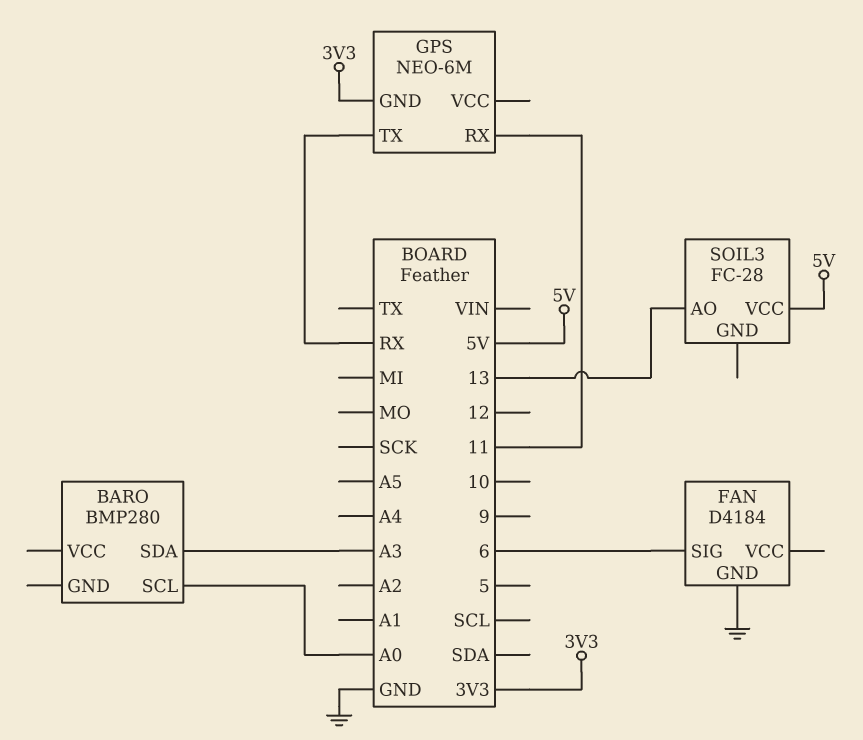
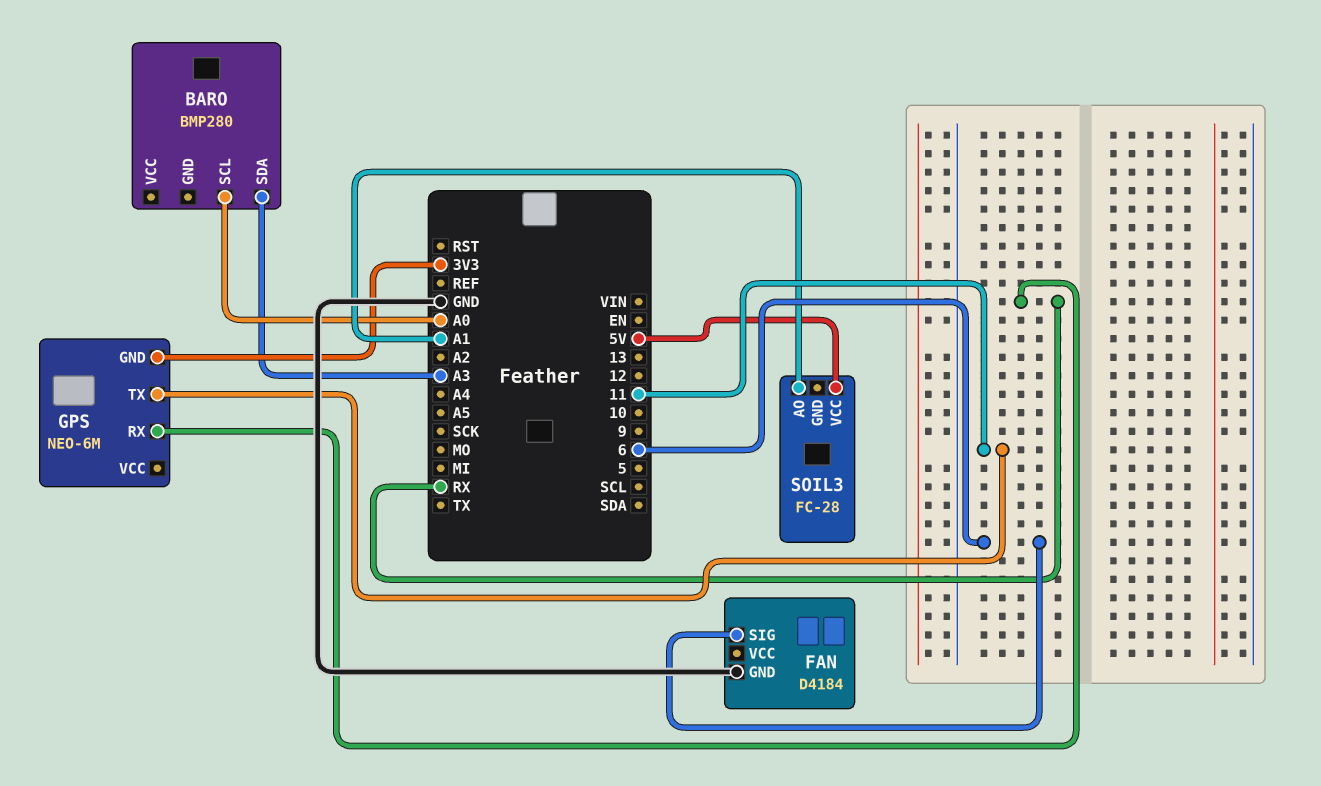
GPS pin RX: 11 -> RX
GPS pin TX: RX -> 11
SOIL3 pin AO: 13 -> A1

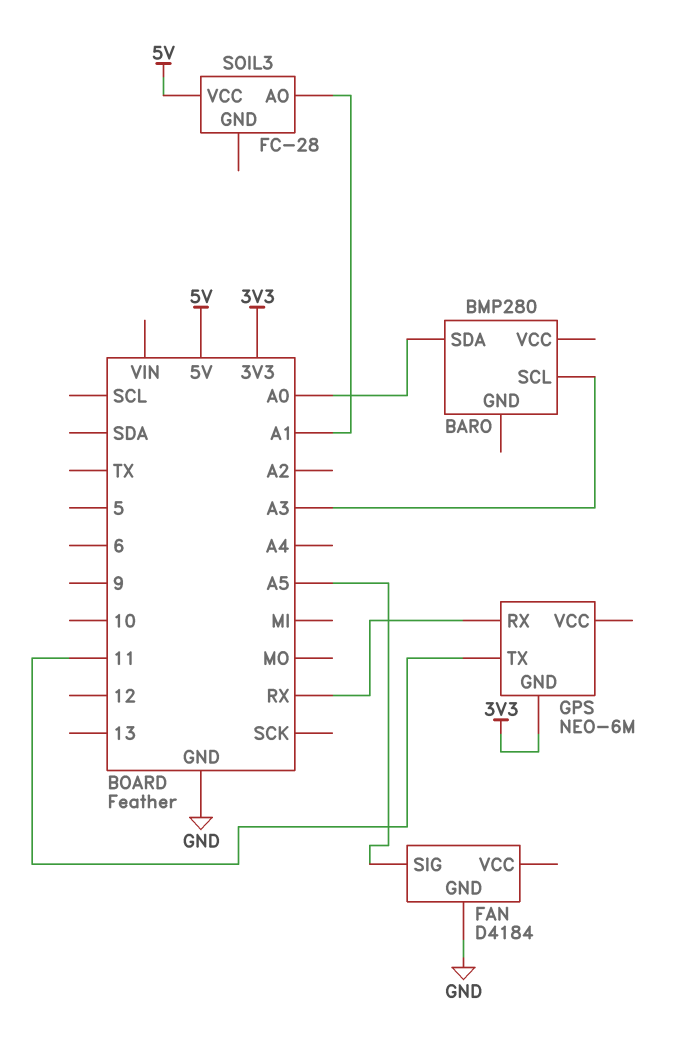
BARO pin SCL: A0 -> A3
BARO pin SDA: A3 -> A0
FAN pin SIG: 6 -> A5

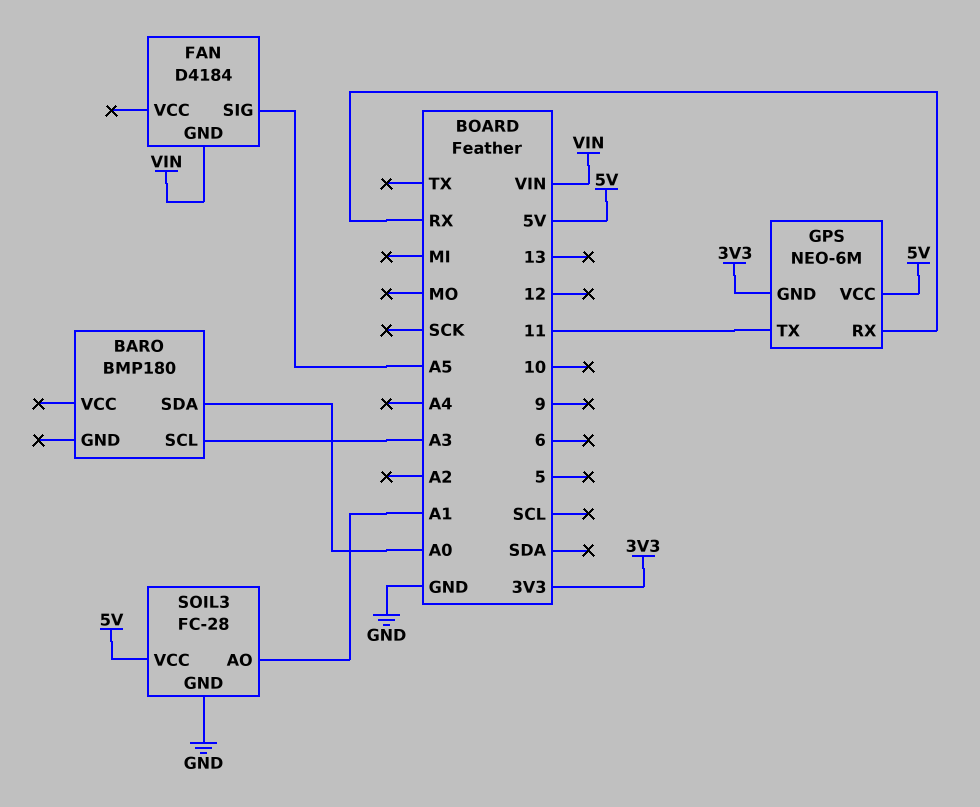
BARO: BMP280 -> BMP180
FAN pin GND: GND -> VIN
GPS pin VCC: none -> 5V
SOIL3 pin GND: none -> GND

